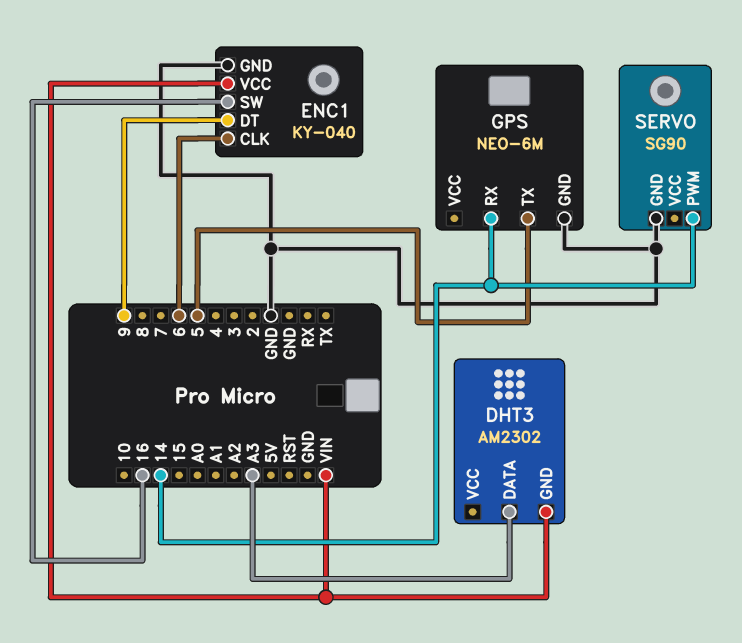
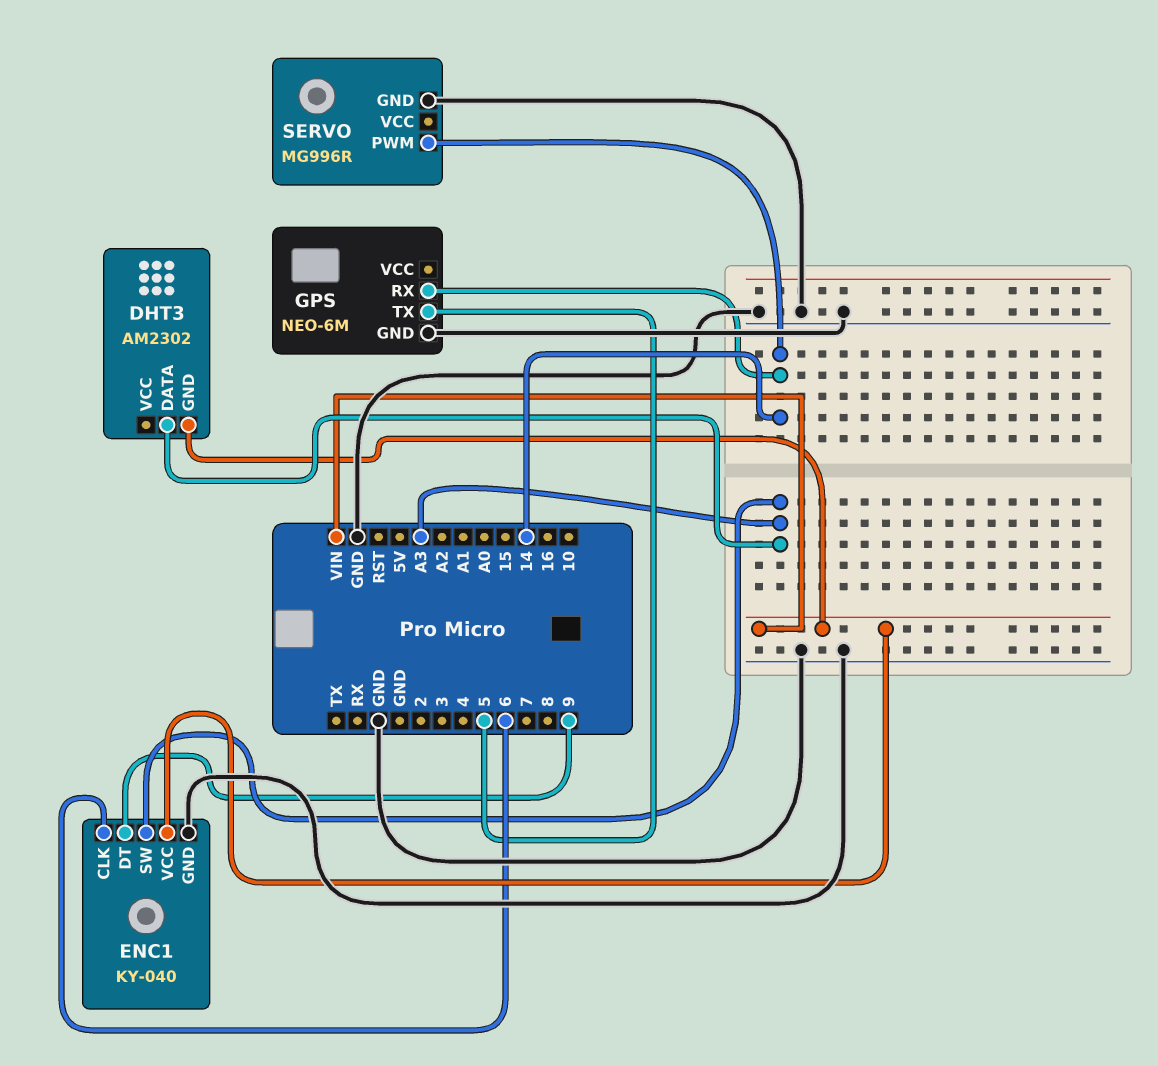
ENC1 pin SW: 16 -> A3
SERVO: SG90 -> MG996R

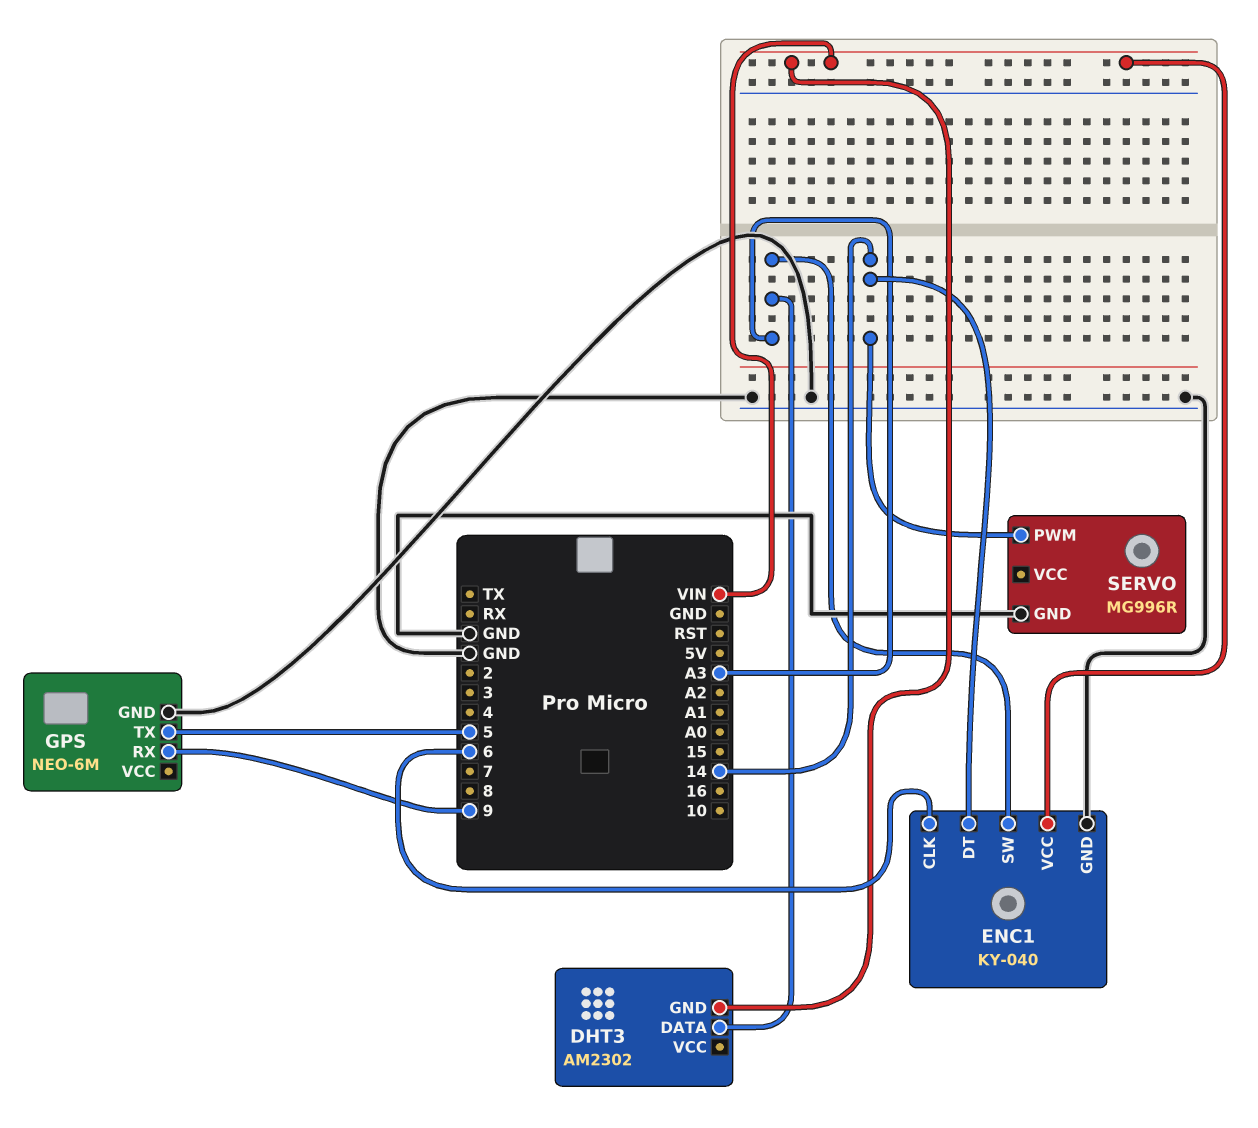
ENC1 pin DT: 9 -> 14
GPS pin RX: 14 -> 9

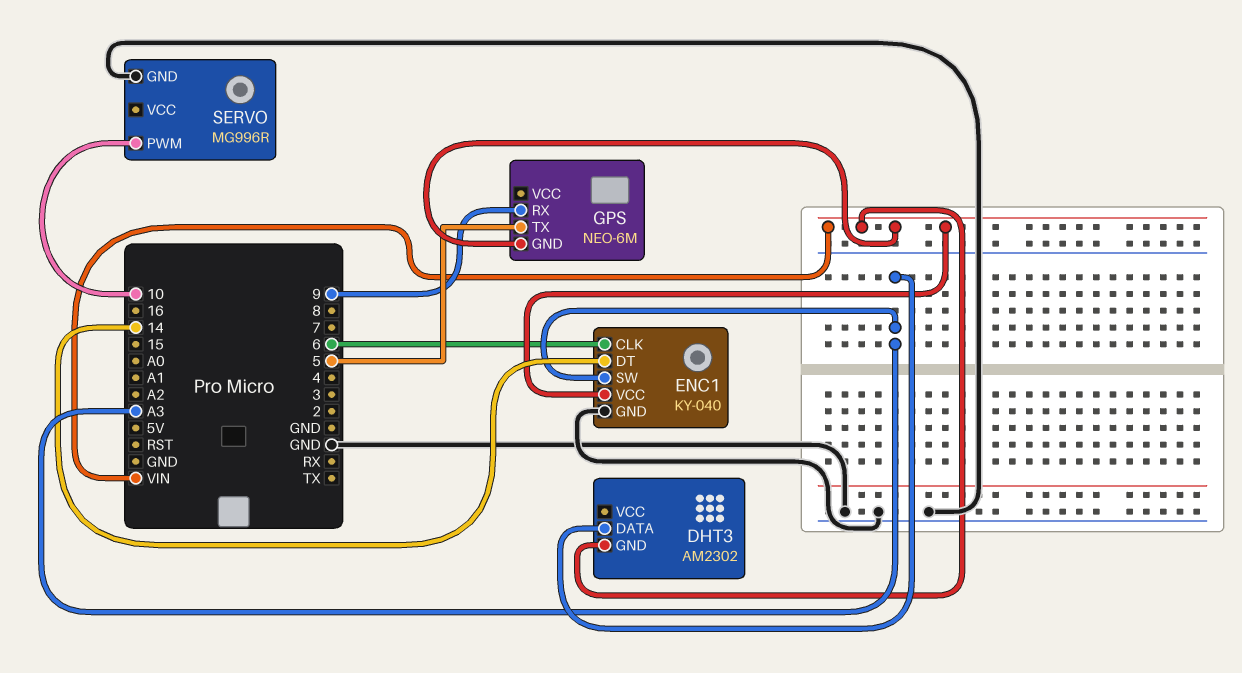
GPS pin GND: GND -> VIN
SERVO pin PWM: 14 -> 10

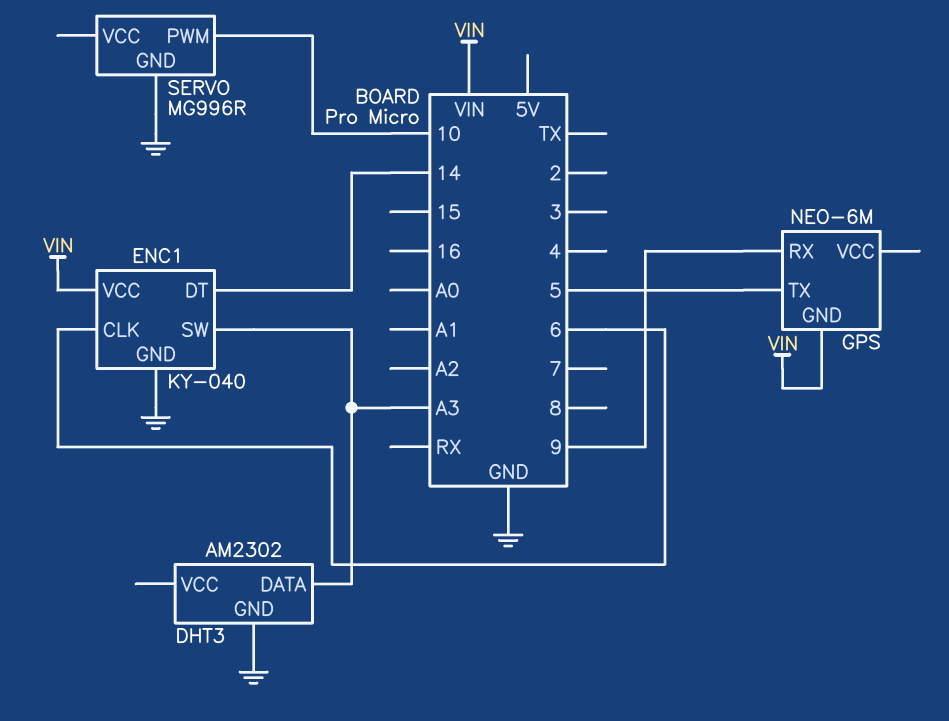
DHT3 pin GND: VIN -> GND

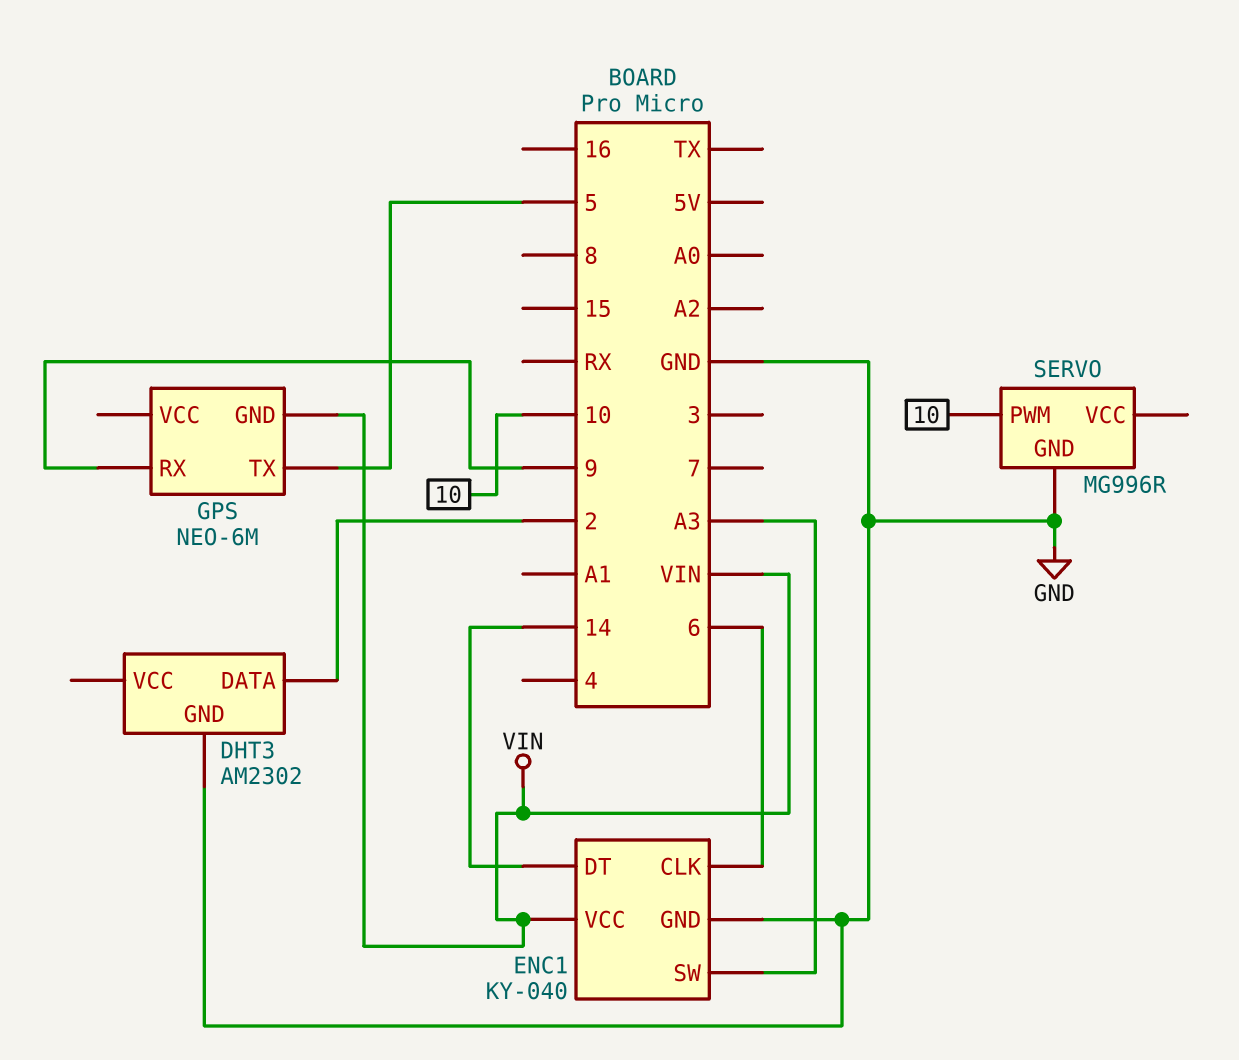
DHT3 pin DATA: A3 -> 2

